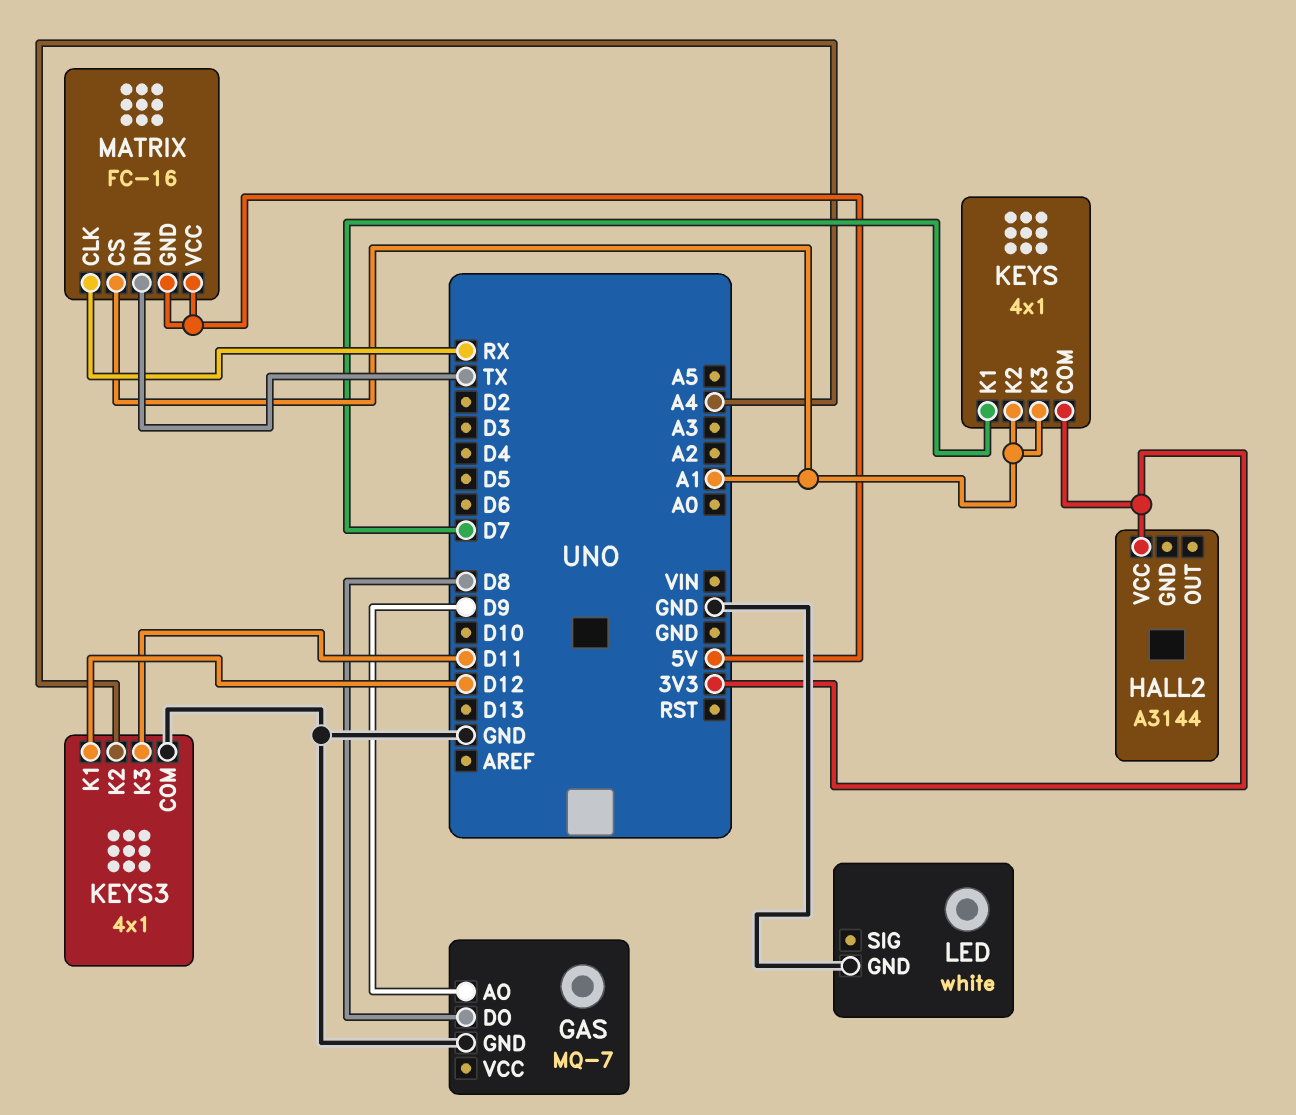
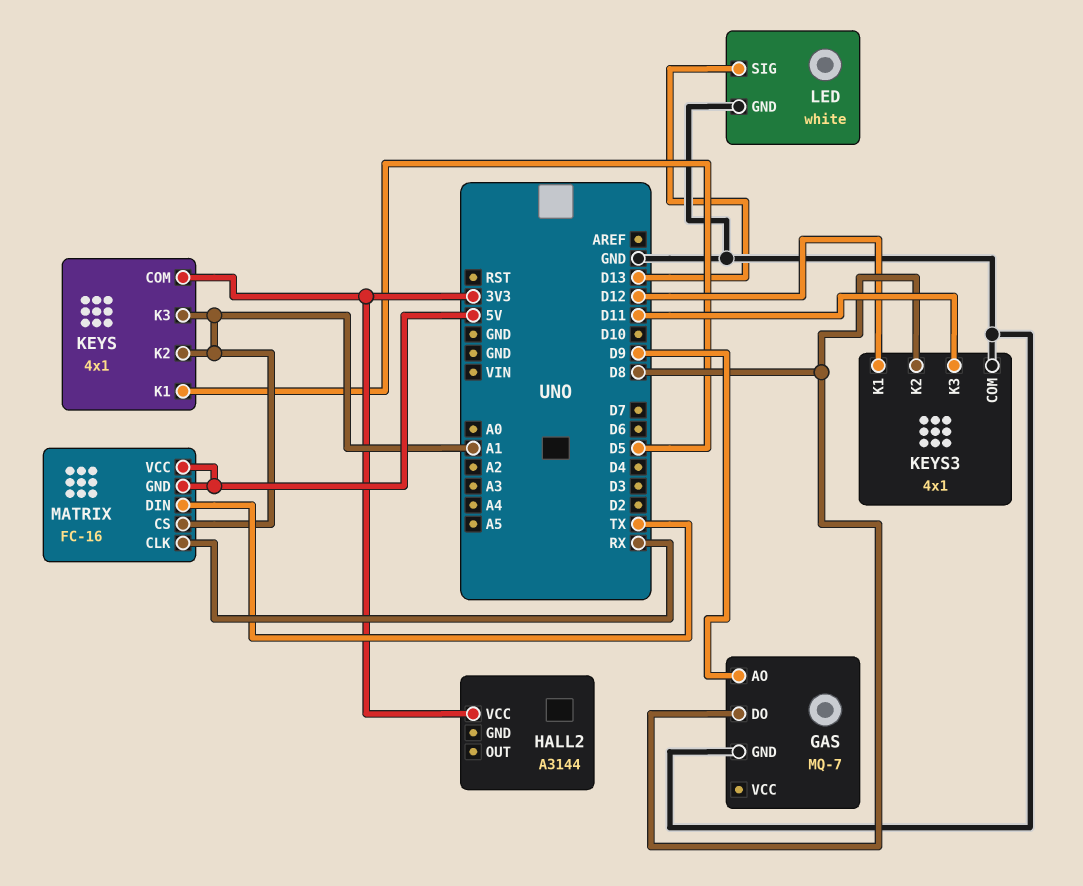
KEYS pin K1: D7 -> D5
KEYS3 pin K2: A4 -> D8
LED pin SIG: none -> D13

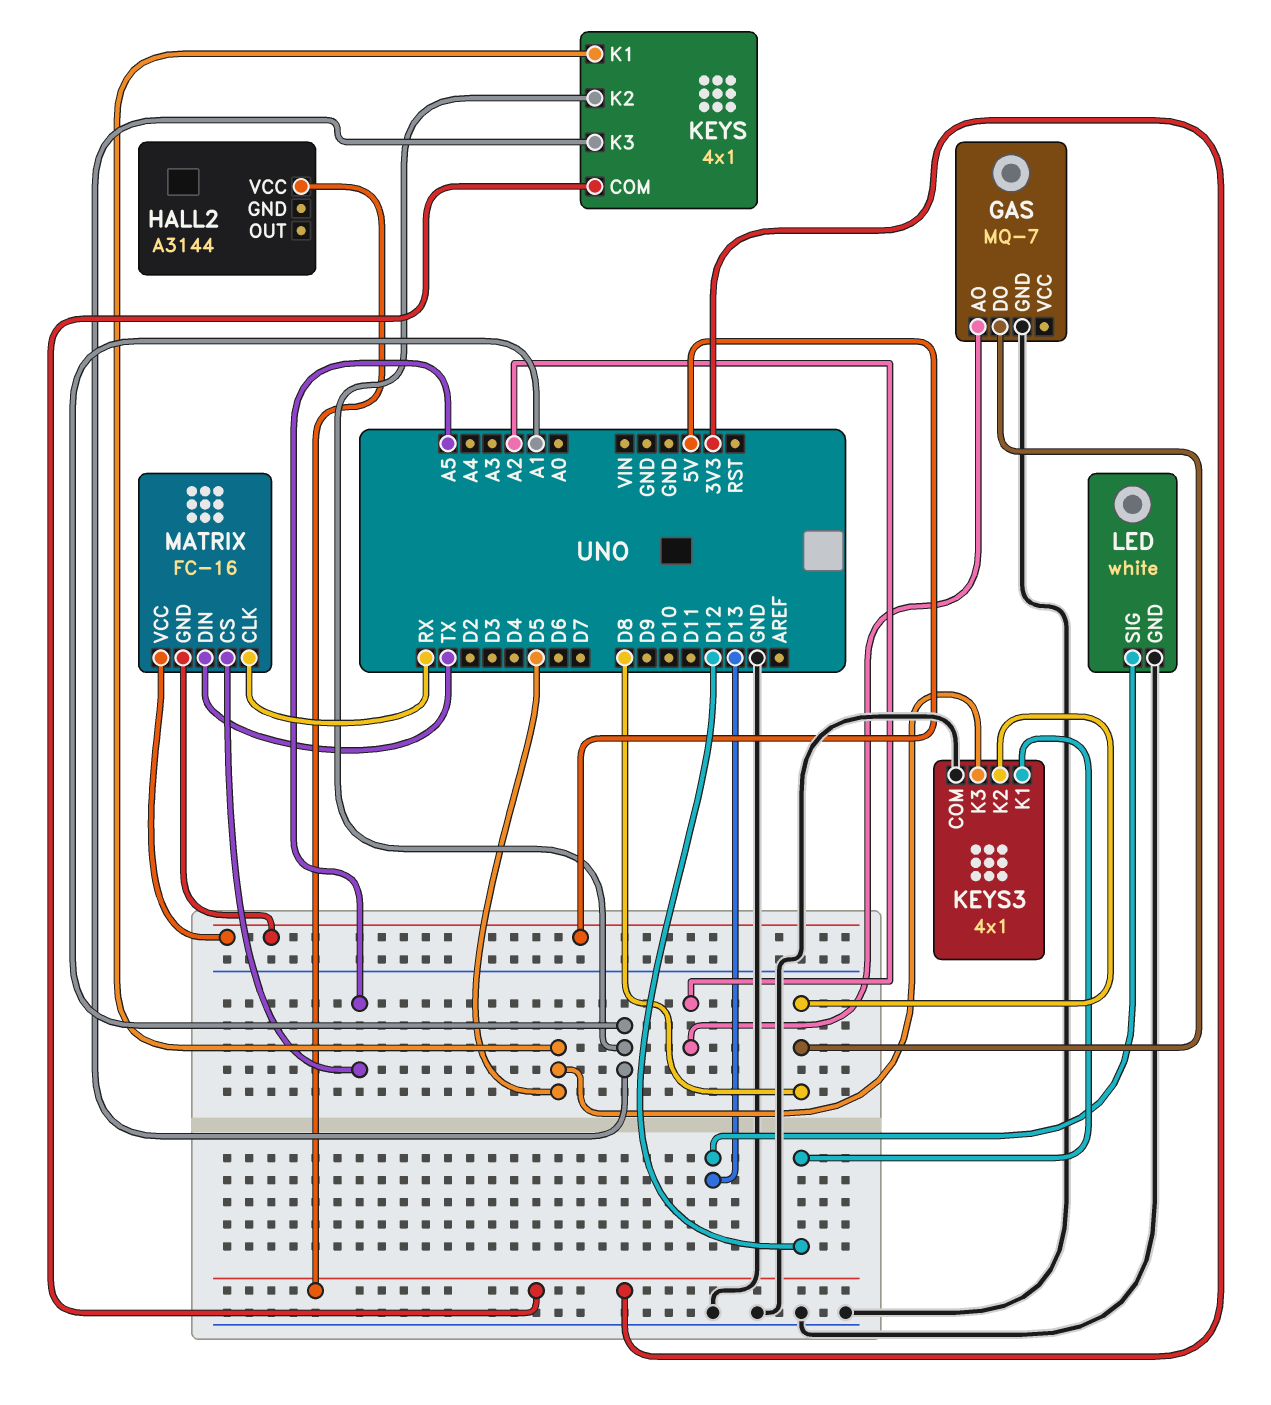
GAS pin AO: D9 -> A2
KEYS3 pin K3: D11 -> D5
MATRIX pin CS: A1 -> A5

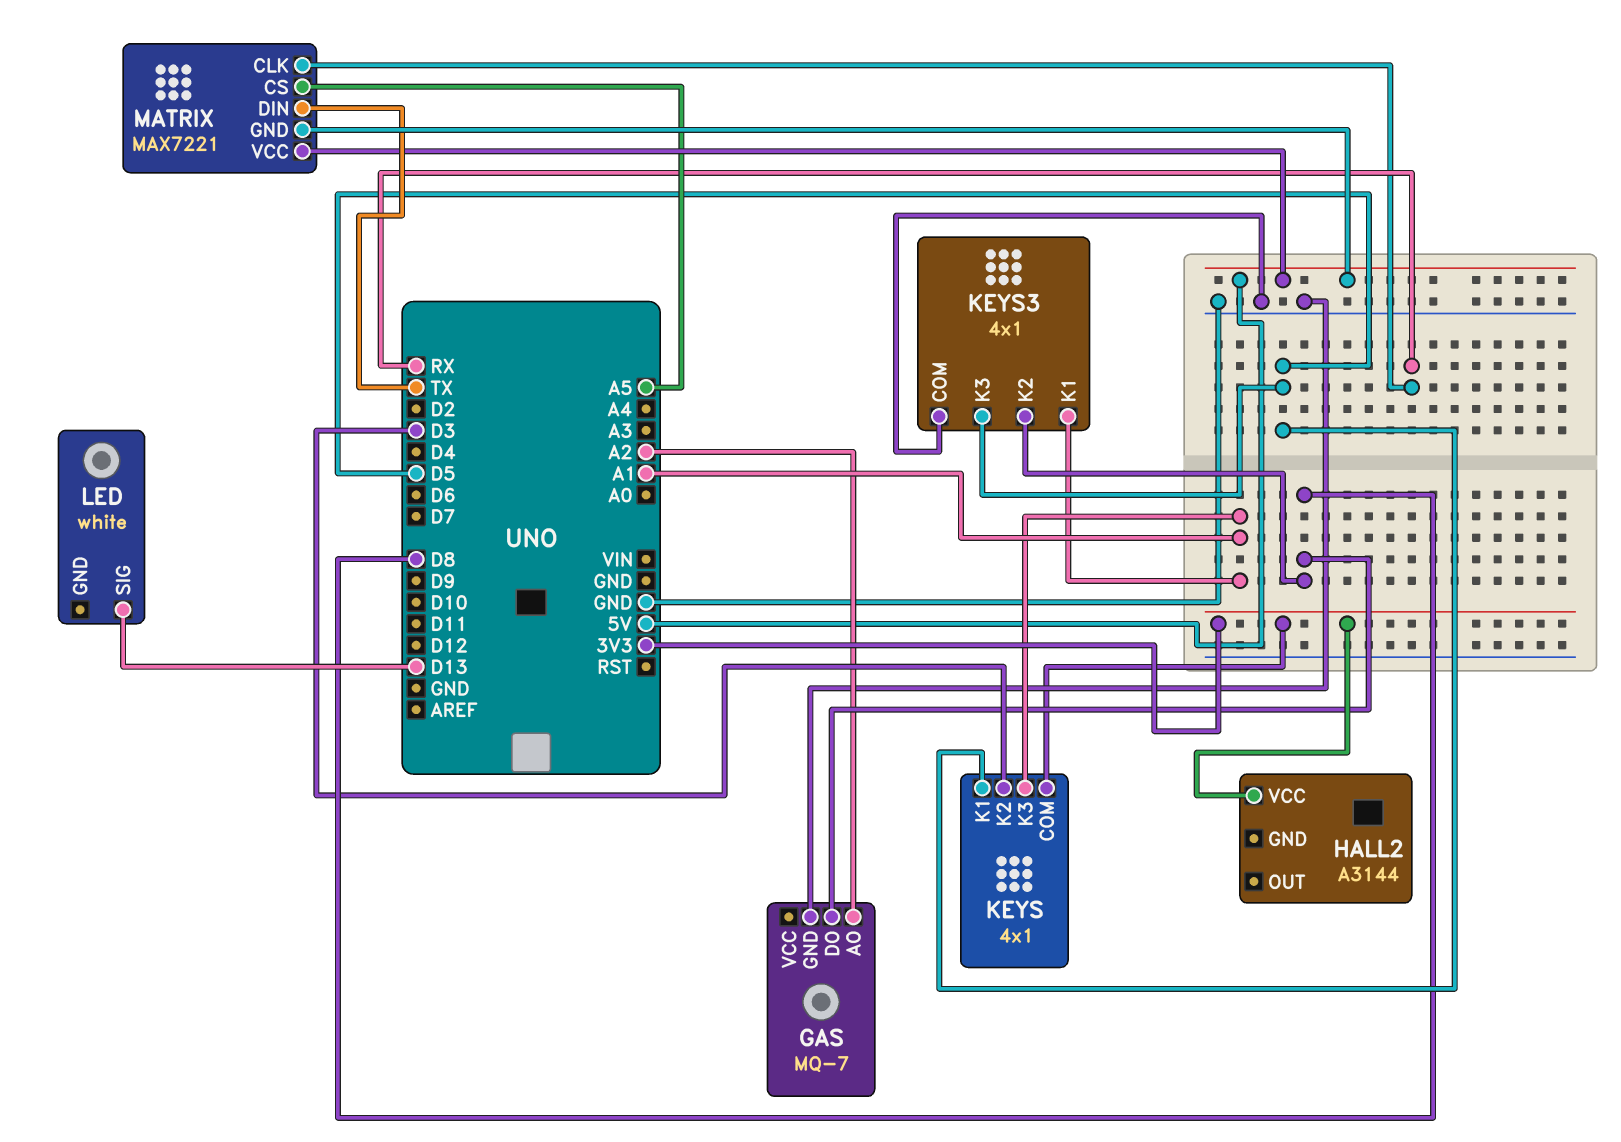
KEYS pin K2: A1 -> D3
KEYS3 pin K1: D12 -> A1
LED pin GND: GND -> none
MATRIX: FC-16 -> MAX7221

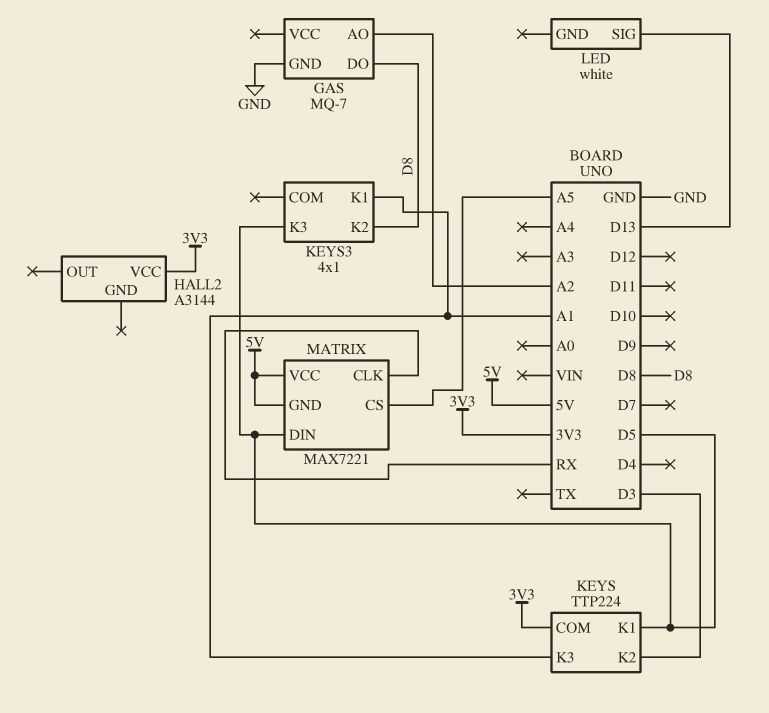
KEYS: 4x1 -> TTP224
KEYS3 pin COM: GND -> none
MATRIX pin DIN: TX -> D5

